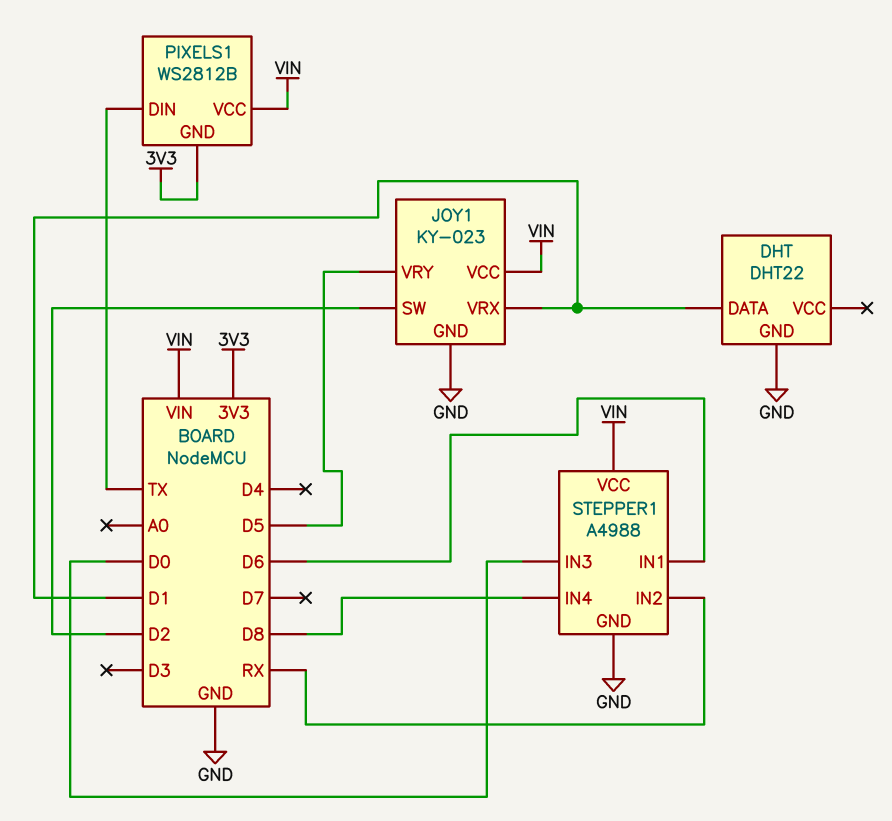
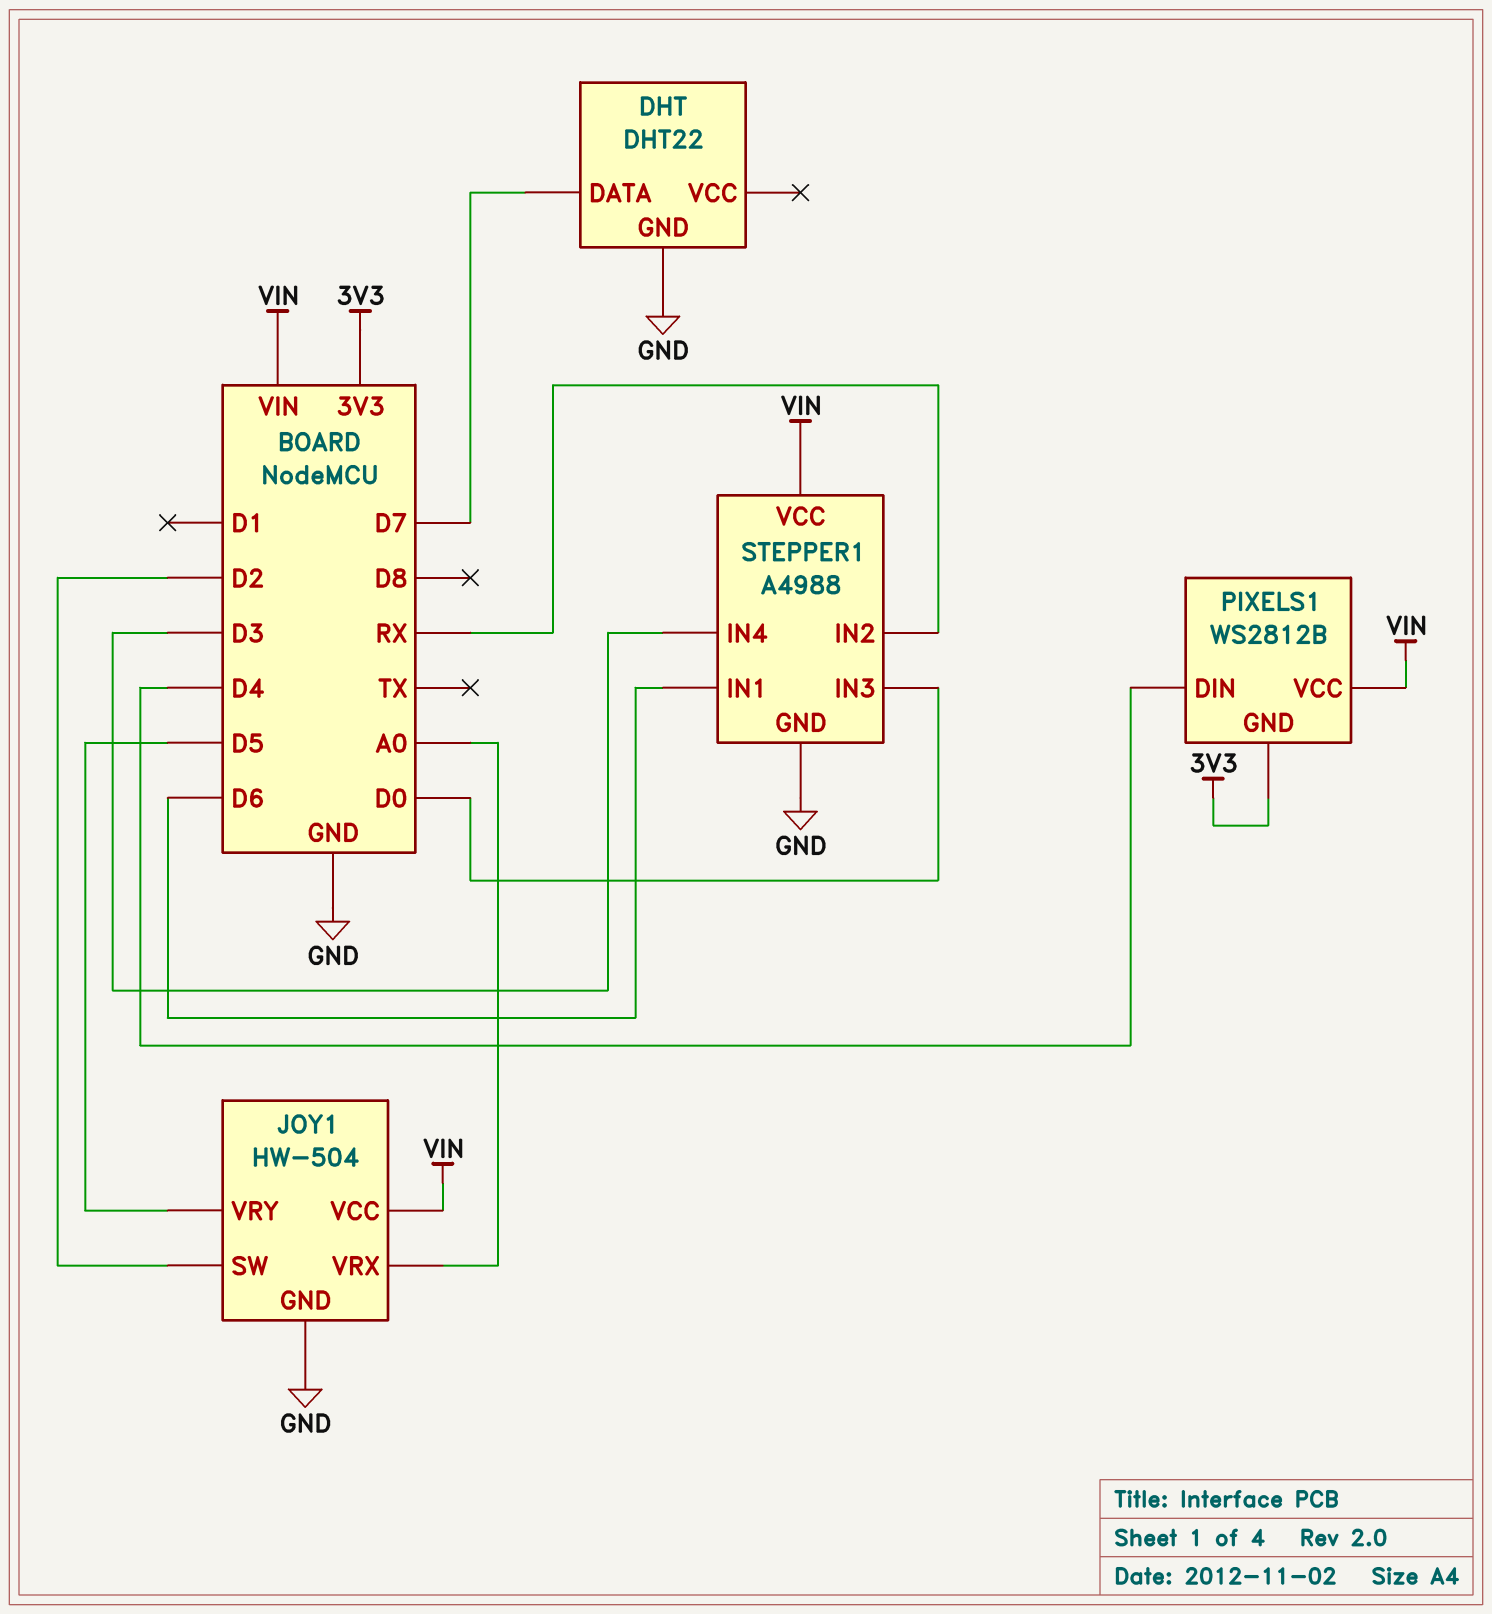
DHT pin DATA: D1 -> D7
JOY1: KY-023 -> HW-504
JOY1 pin VRX: D1 -> A0
PIXELS1 pin DIN: TX -> D4
STEPPER1 pin IN4: D8 -> D3

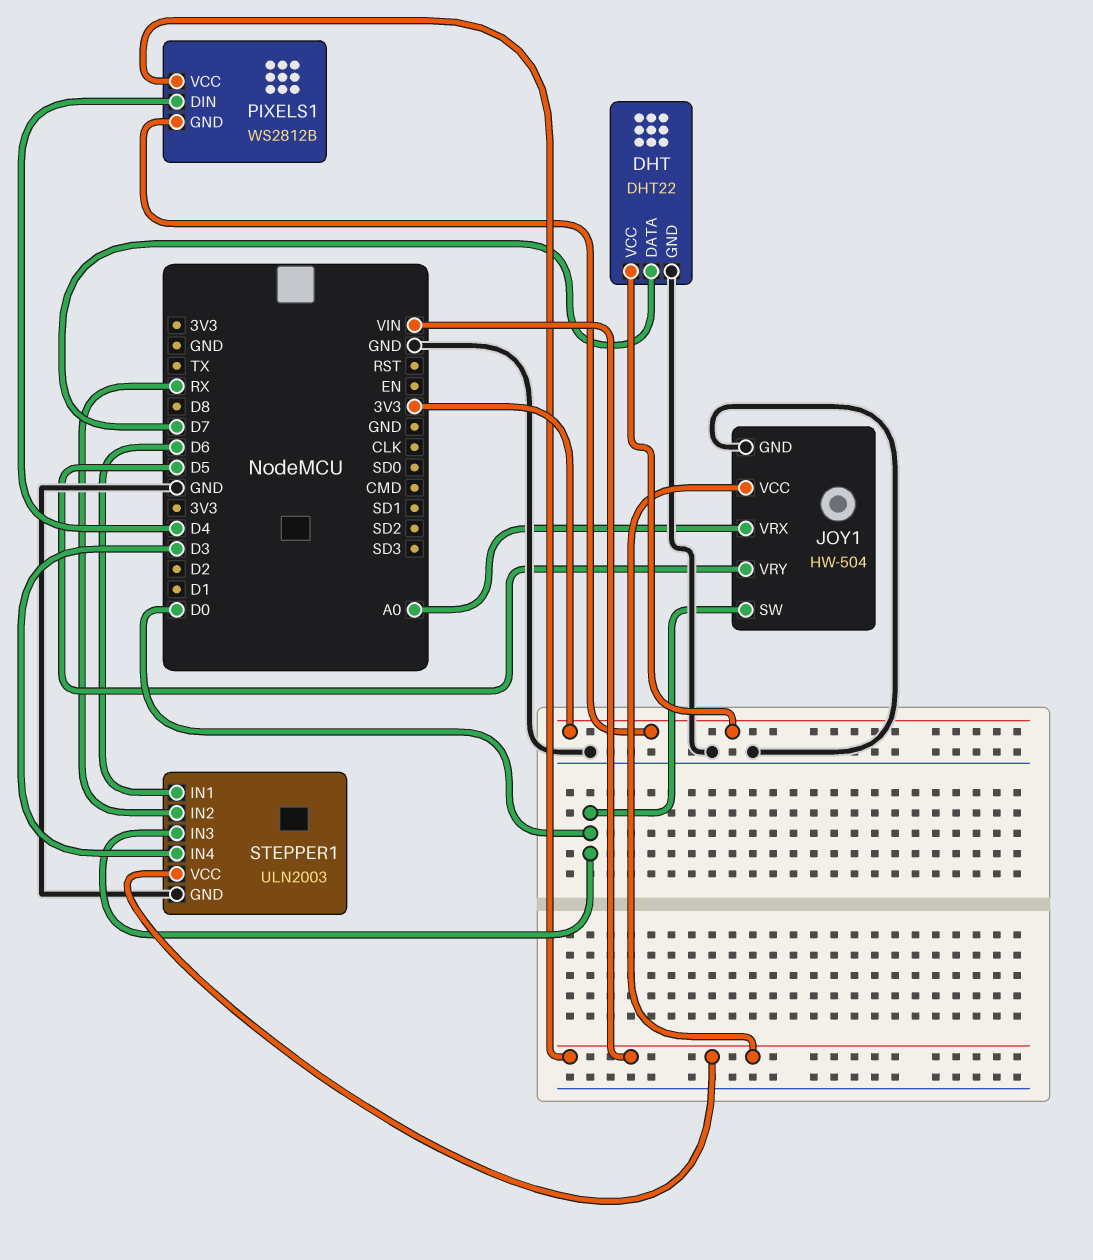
DHT pin VCC: none -> 3V3
JOY1 pin SW: D2 -> D0
STEPPER1: A4988 -> ULN2003

